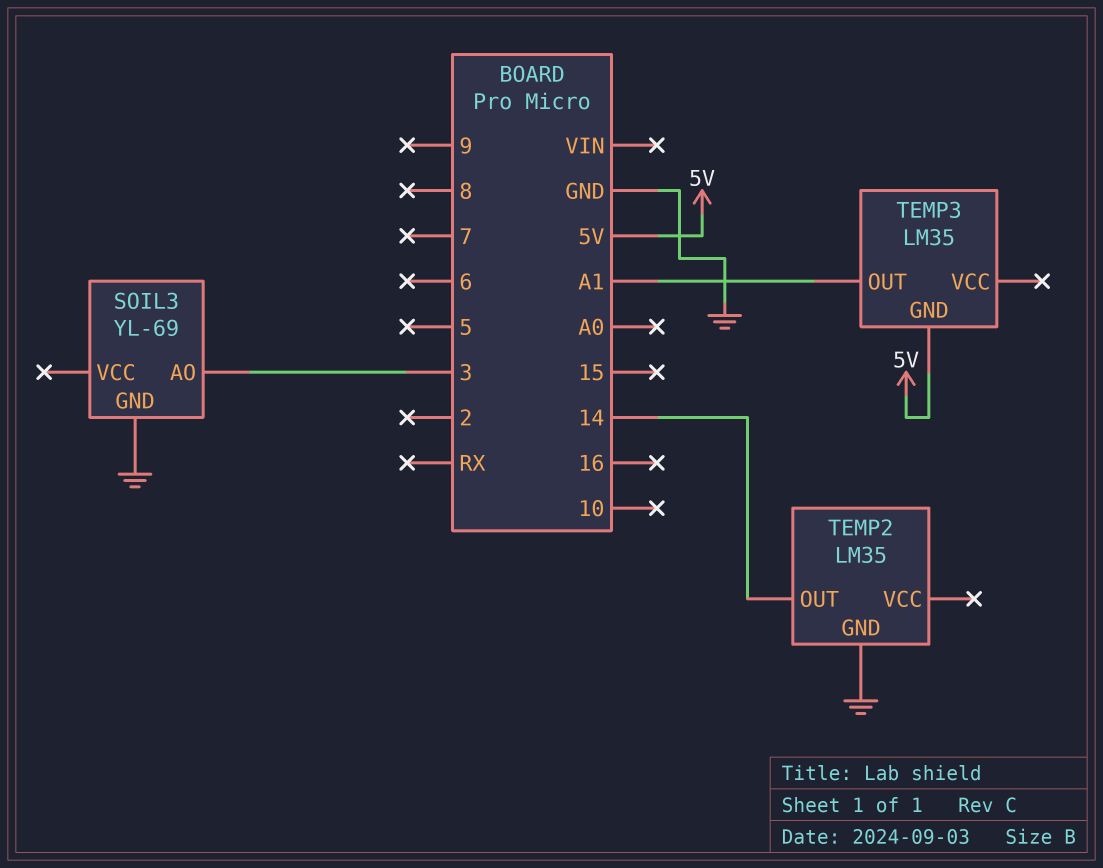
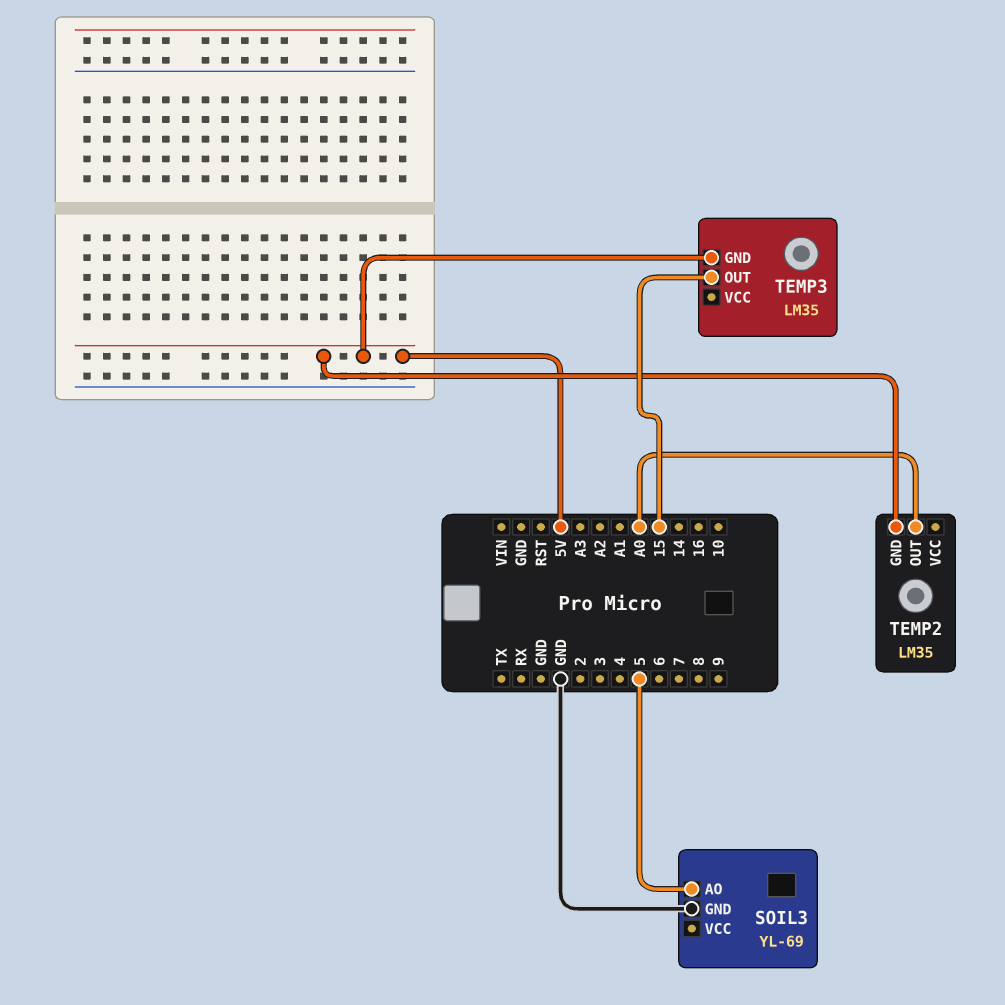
SOIL3 pin AO: 3 -> 5
TEMP2 pin GND: GND -> 5V
TEMP2 pin OUT: 14 -> A0
TEMP3 pin OUT: A1 -> 15

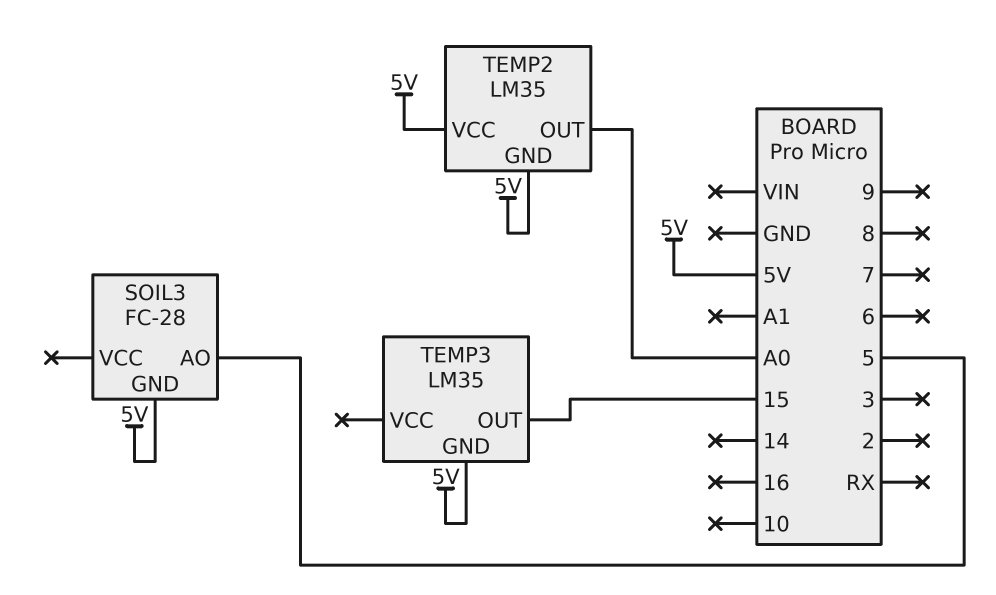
SOIL3: YL-69 -> FC-28
SOIL3 pin GND: GND -> 5V
TEMP2 pin VCC: none -> 5V

